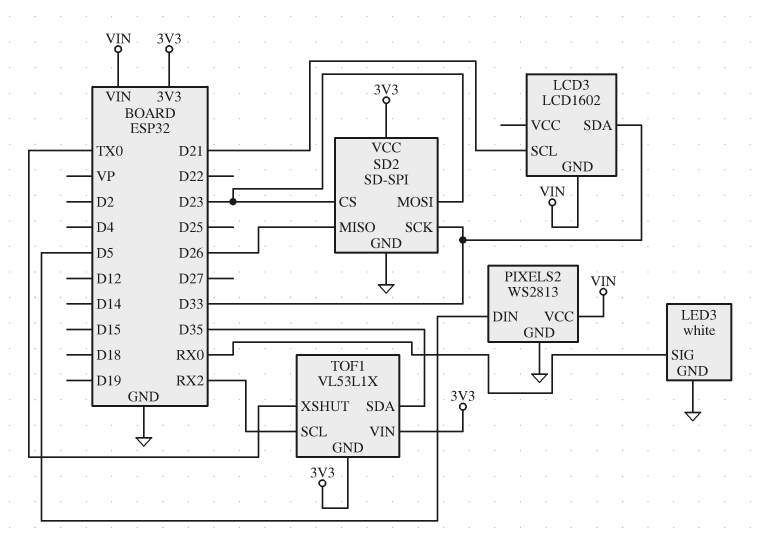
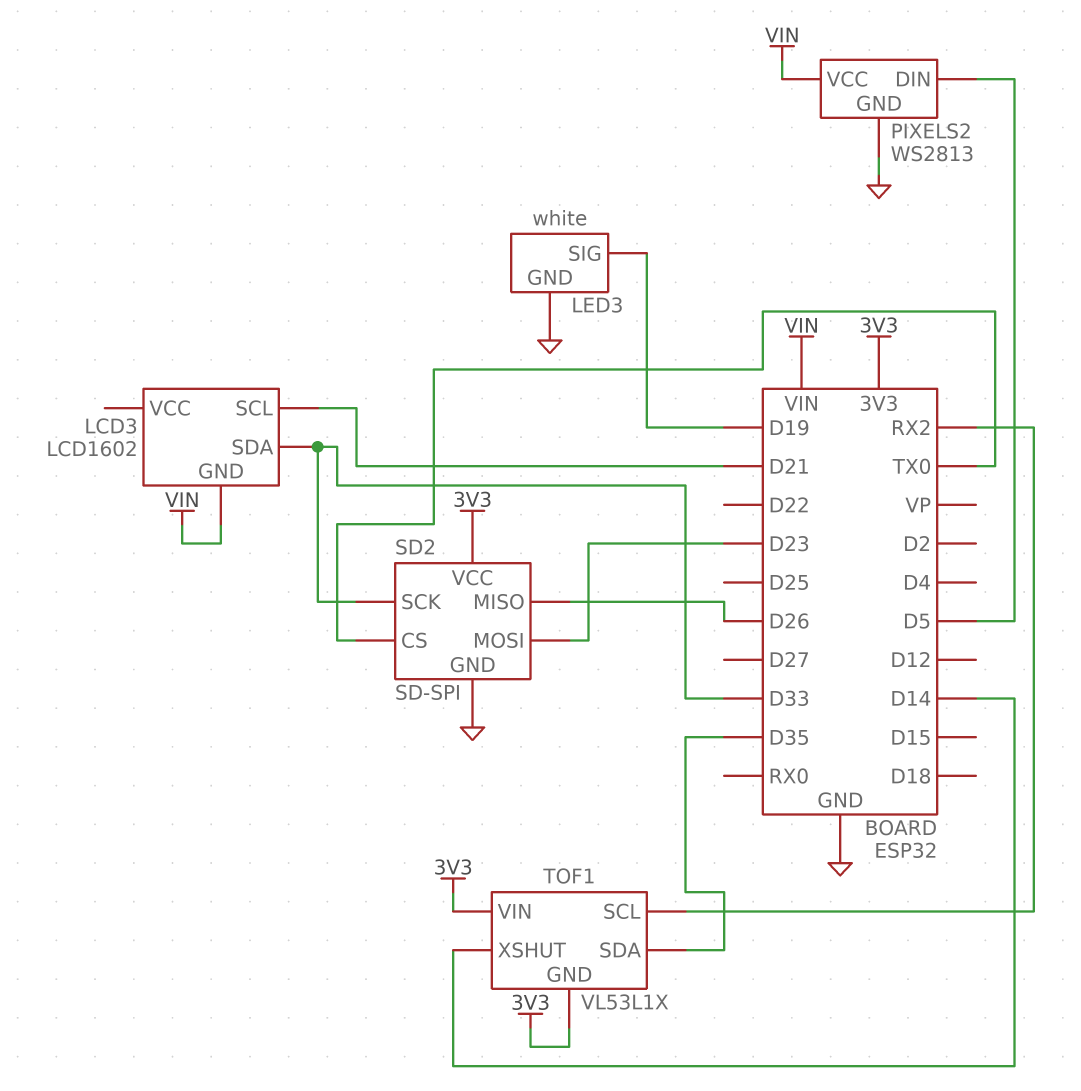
LED3 pin SIG: RX0 -> D19
SD2 pin CS: D23 -> TX0
TOF1 pin XSHUT: TX0 -> D14

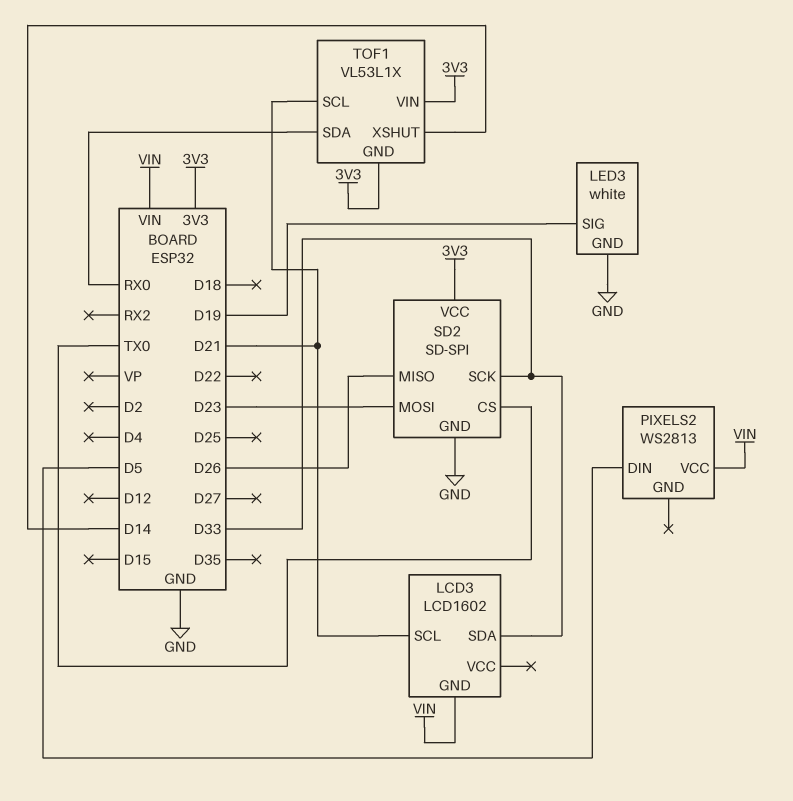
PIXELS2 pin GND: GND -> none
TOF1 pin SCL: RX2 -> D21
TOF1 pin SDA: D35 -> RX0

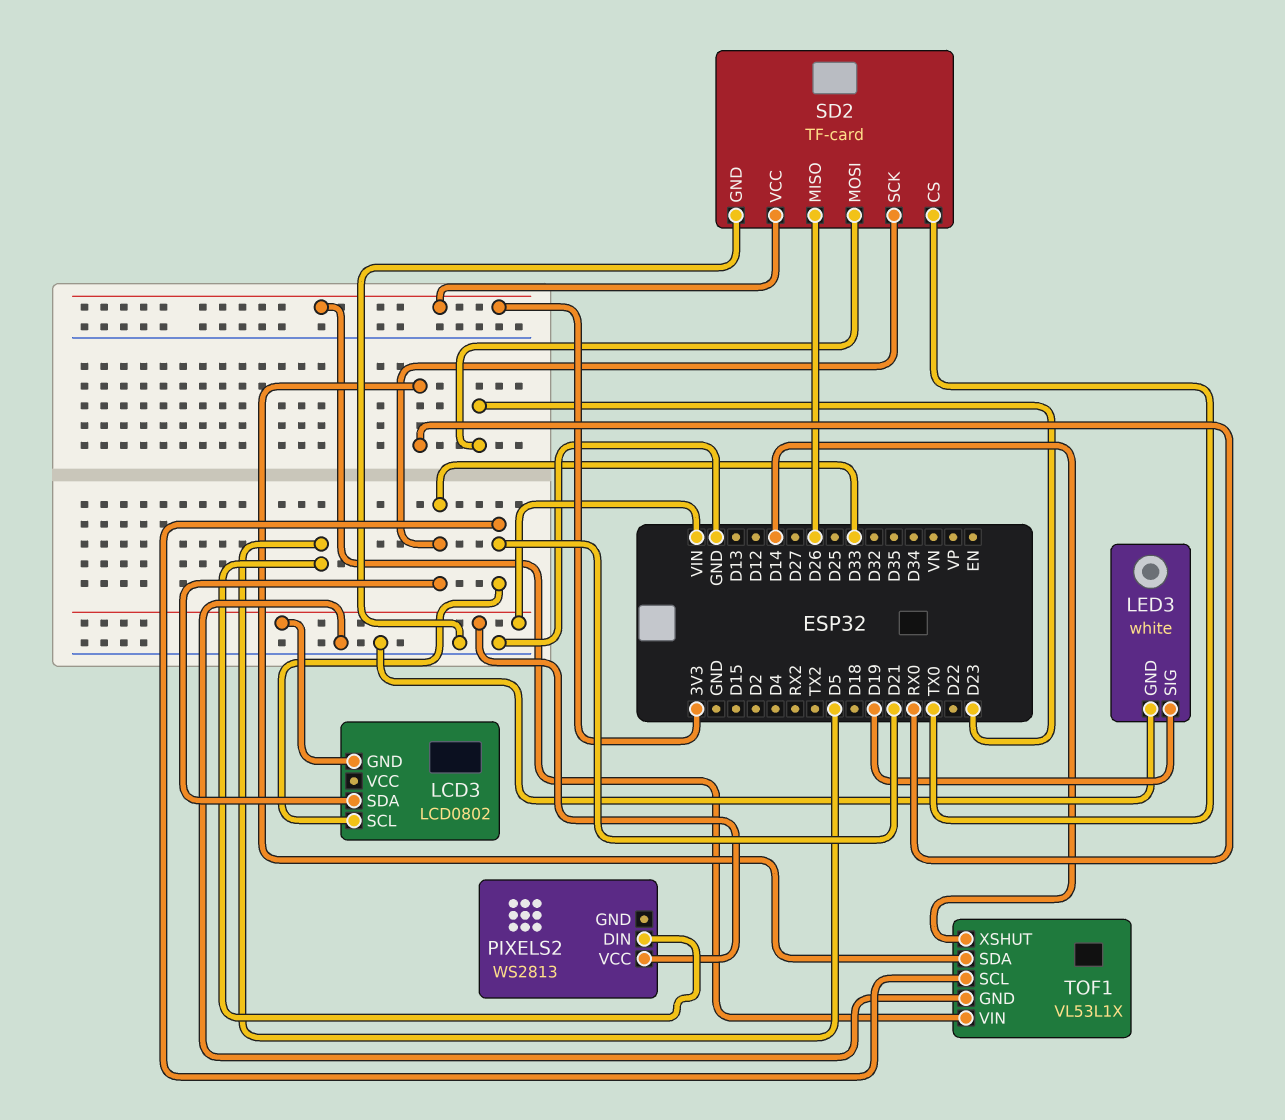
LCD3: LCD1602 -> LCD0802
SD2: SD-SPI -> TF-card
TOF1 pin GND: 3V3 -> GND

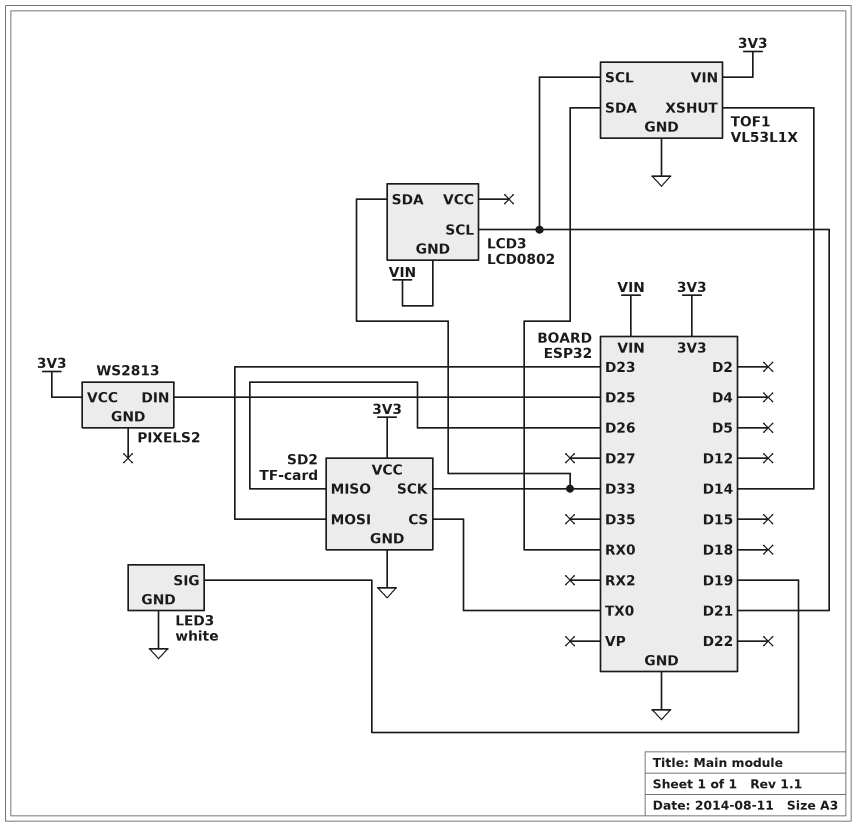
PIXELS2 pin DIN: D5 -> D25
PIXELS2 pin VCC: VIN -> 3V3

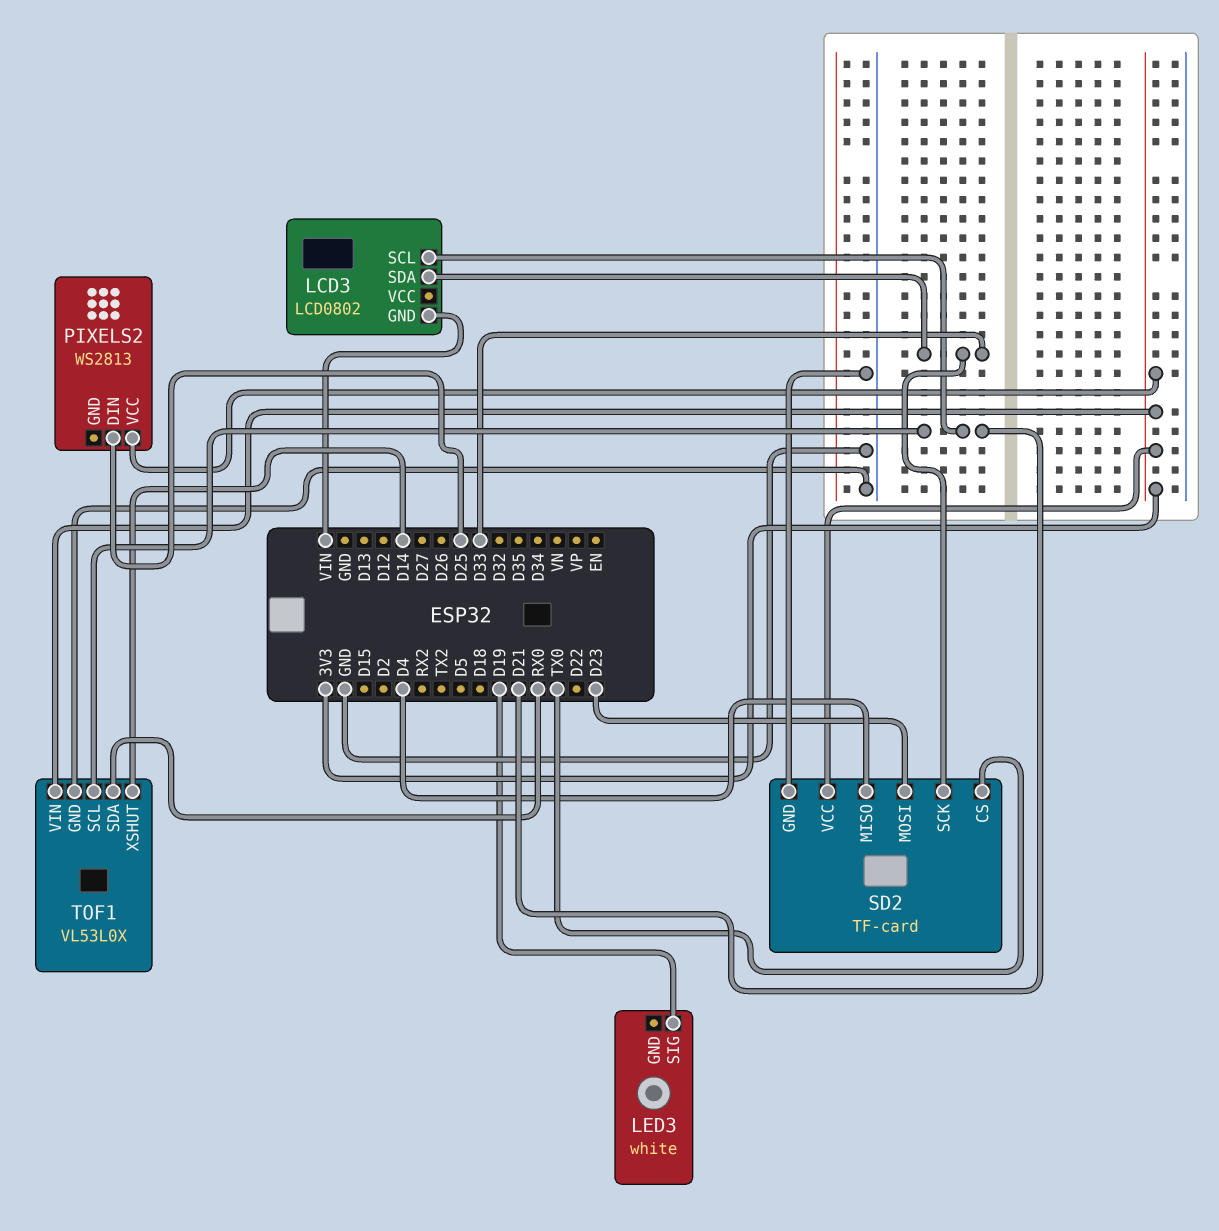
LED3 pin GND: GND -> none
SD2 pin MISO: D26 -> D4
TOF1: VL53L1X -> VL53L0X

